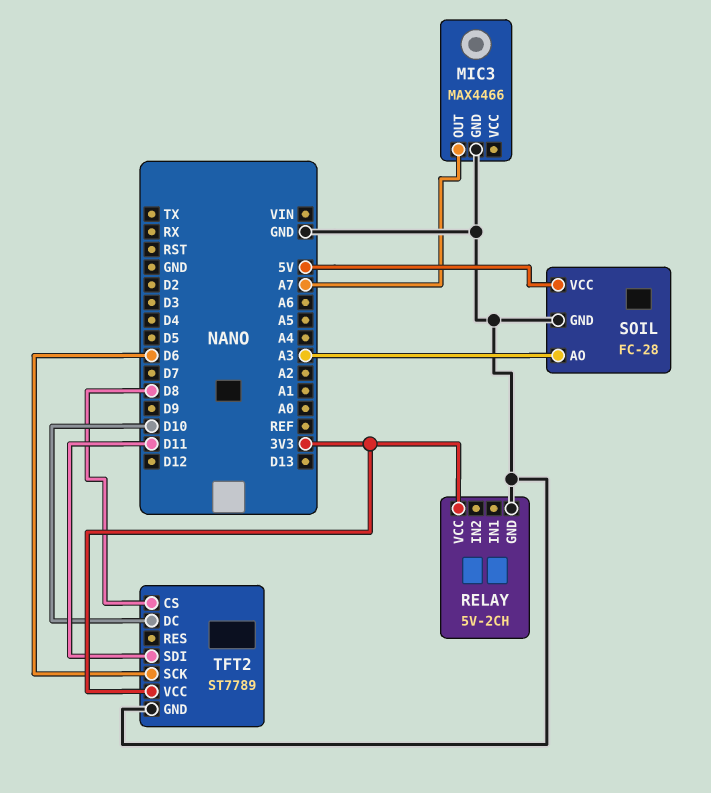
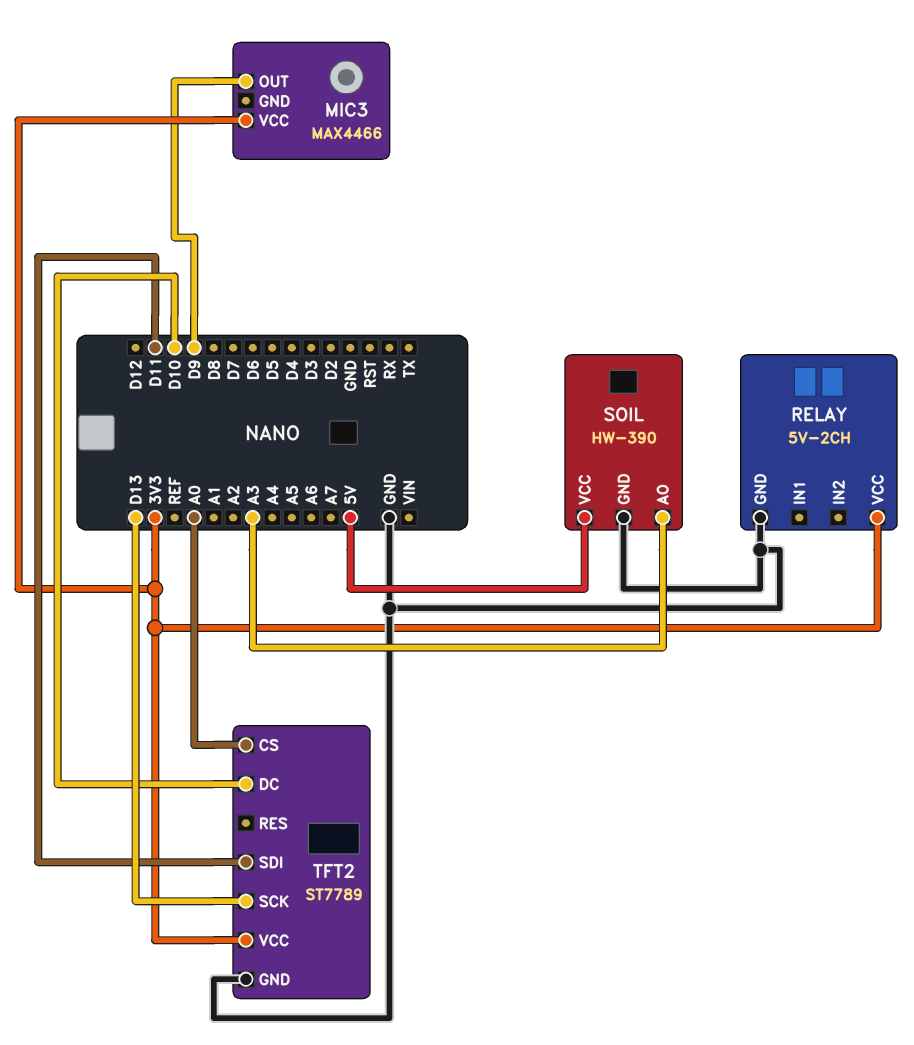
MIC3 pin GND: GND -> none
MIC3 pin OUT: A7 -> D9
MIC3 pin VCC: none -> 3V3
SOIL: FC-28 -> HW-390
TFT2 pin CS: D8 -> A0
TFT2 pin SCK: D6 -> D13

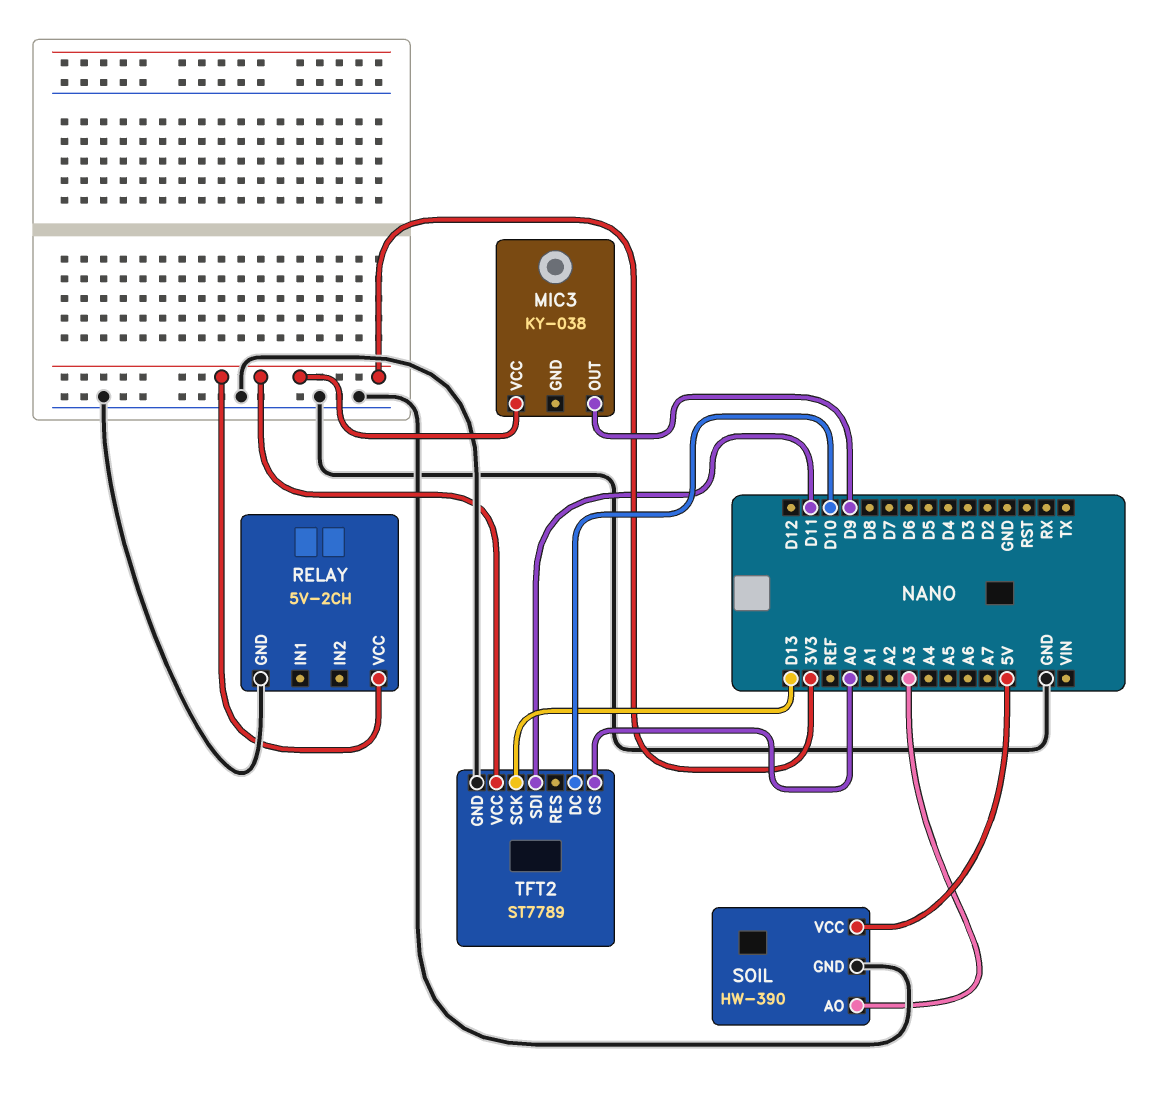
MIC3: MAX4466 -> KY-038

